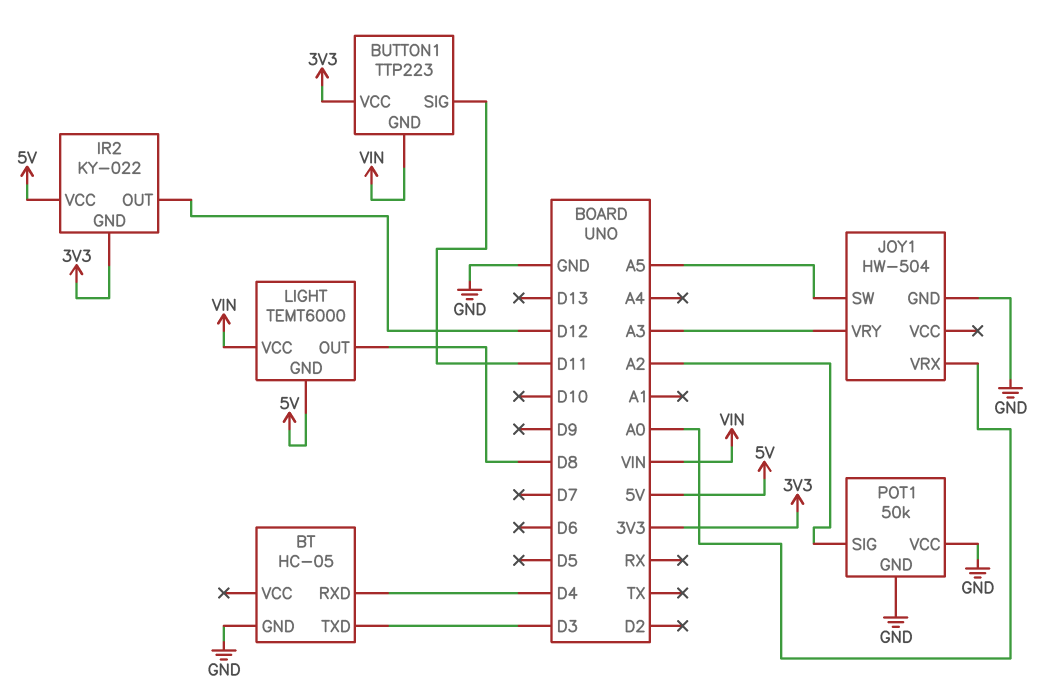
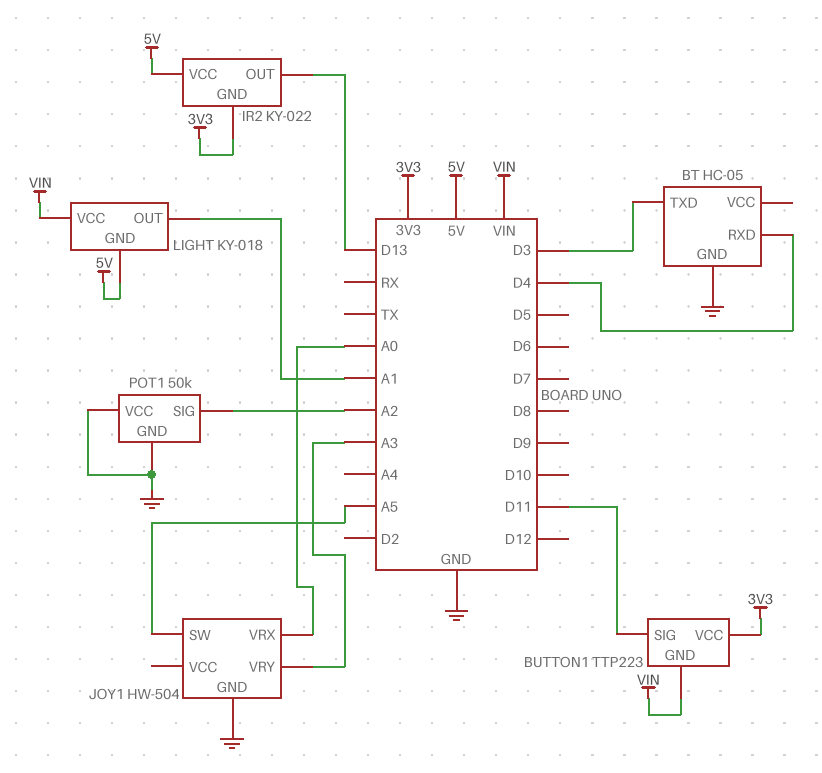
IR2 pin OUT: D12 -> D13
LIGHT: TEMT6000 -> KY-018
LIGHT pin OUT: D8 -> A1

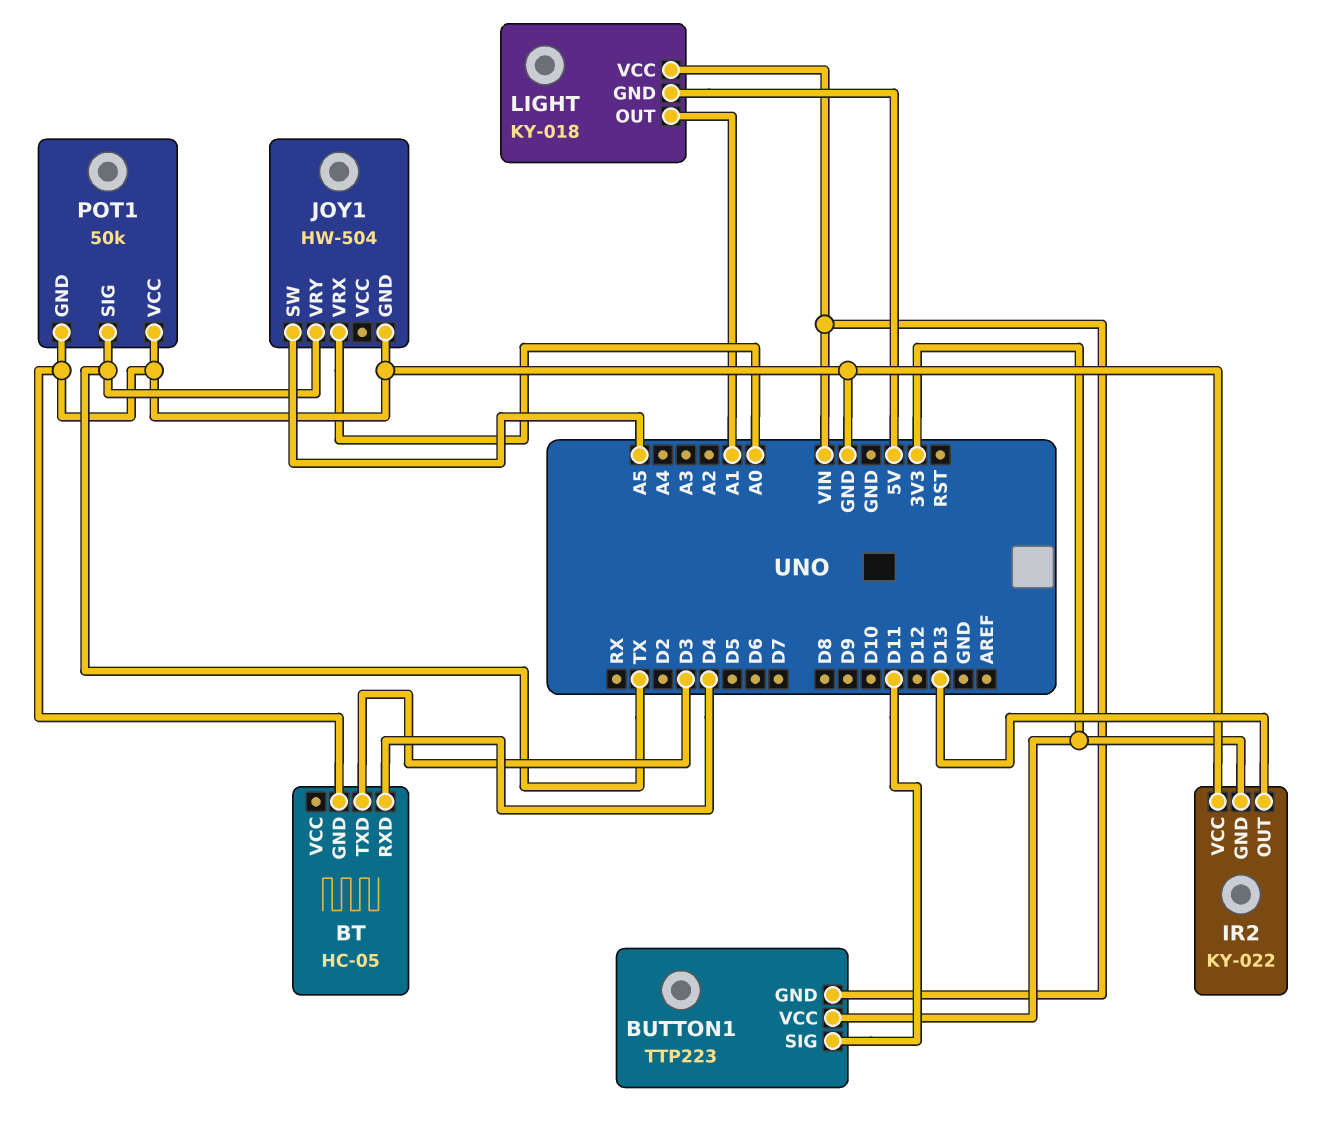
IR2 pin VCC: 5V -> GND
JOY1 pin VRY: A3 -> TX
POT1 pin SIG: A2 -> TX

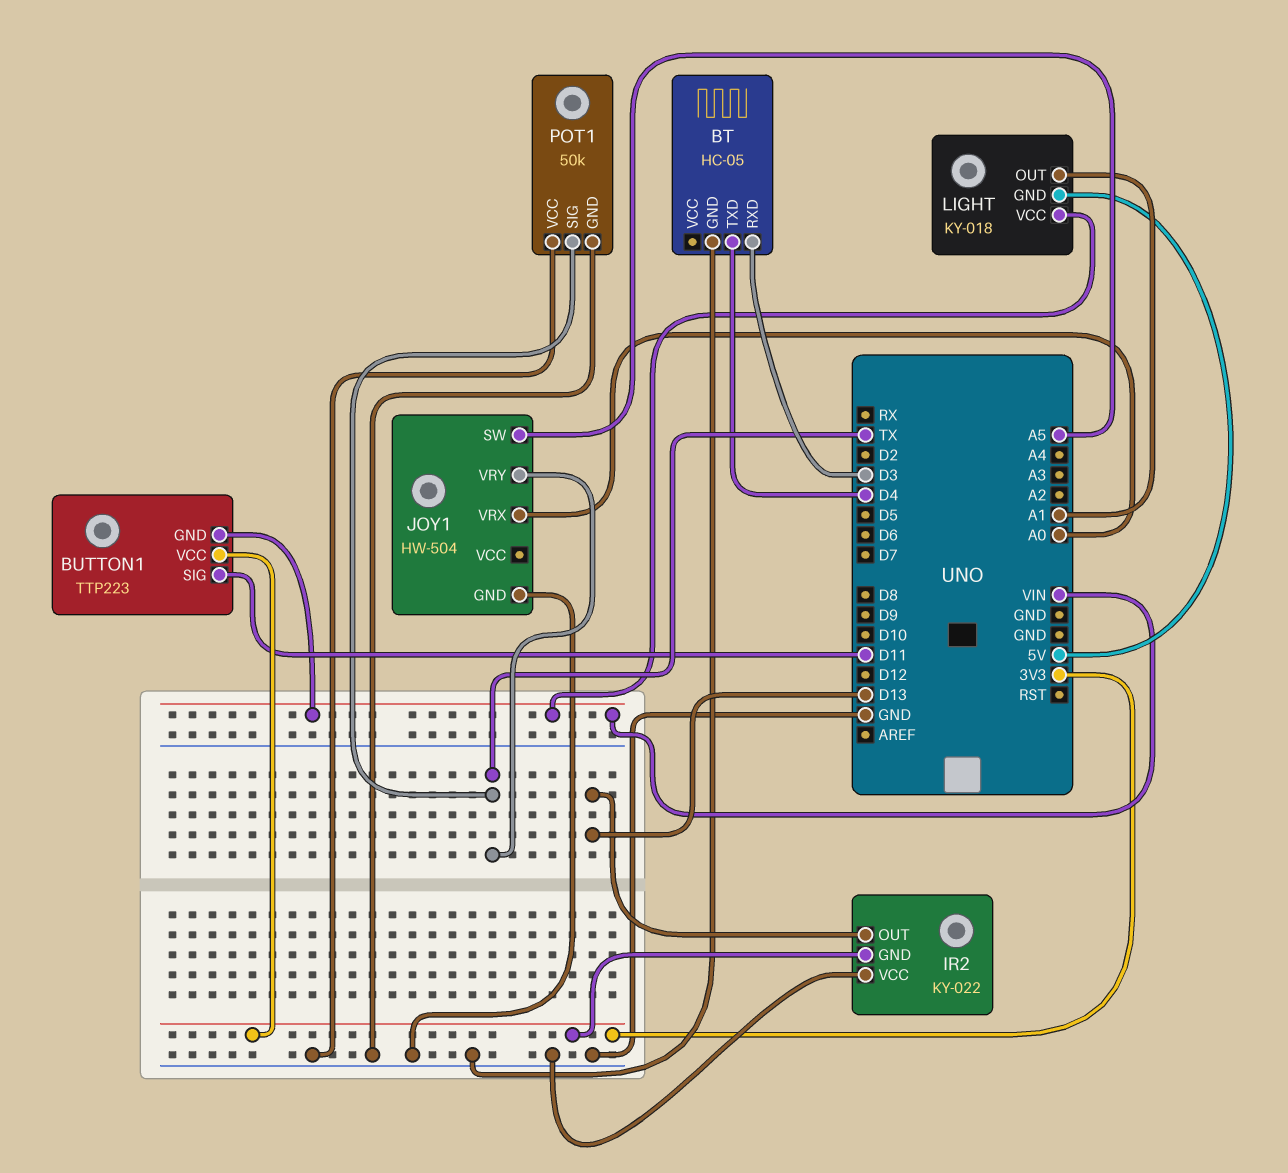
BT pin RXD: D4 -> D3
BT pin TXD: D3 -> D4

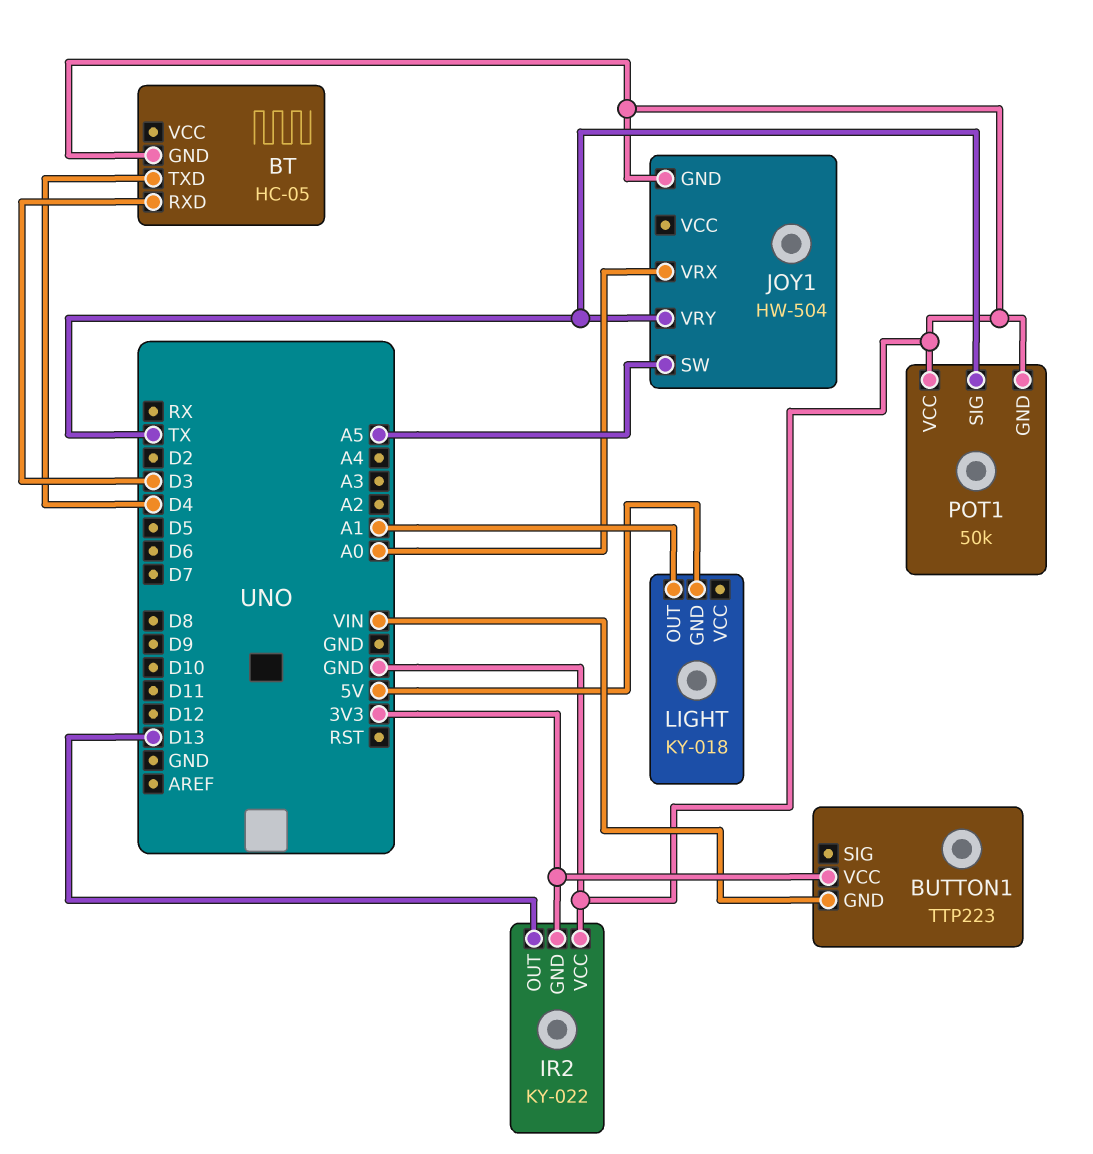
BUTTON1 pin SIG: D11 -> none
LIGHT pin VCC: VIN -> none

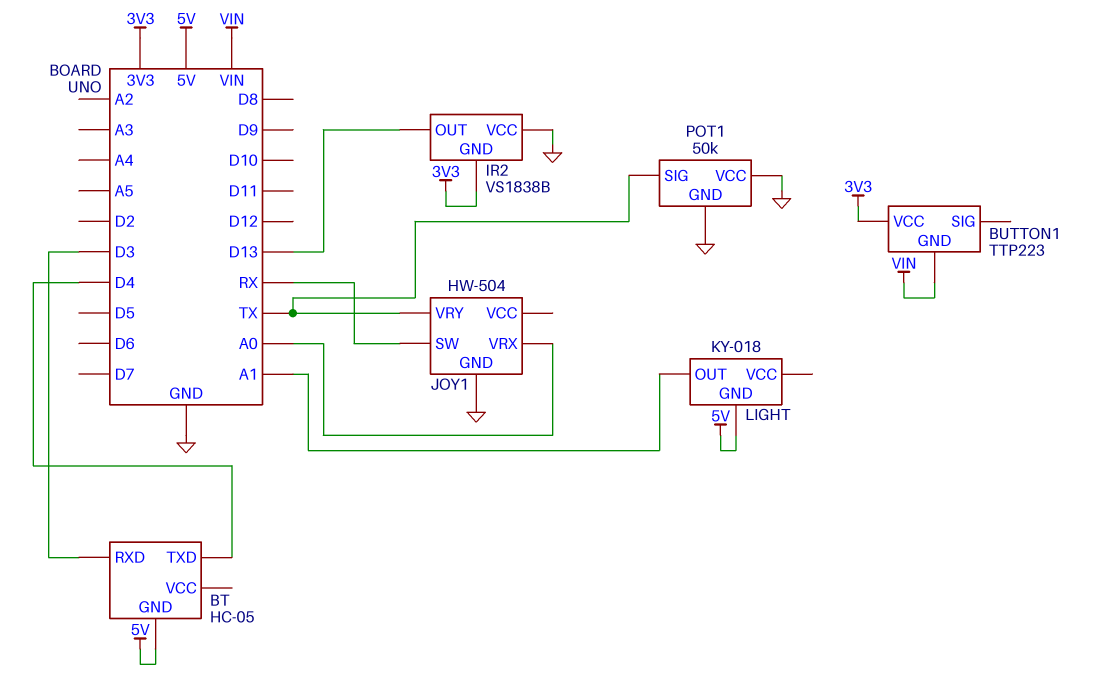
BT pin GND: GND -> 5V
IR2: KY-022 -> VS1838B
JOY1 pin SW: A5 -> RX

